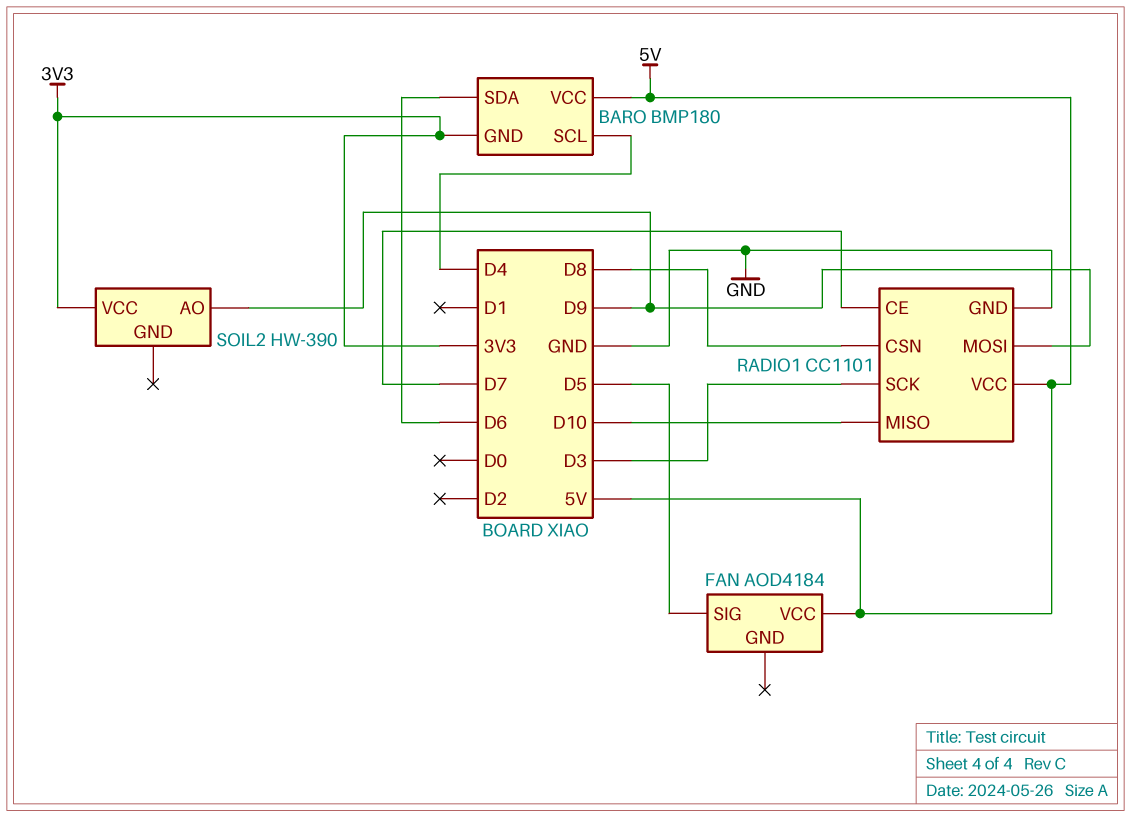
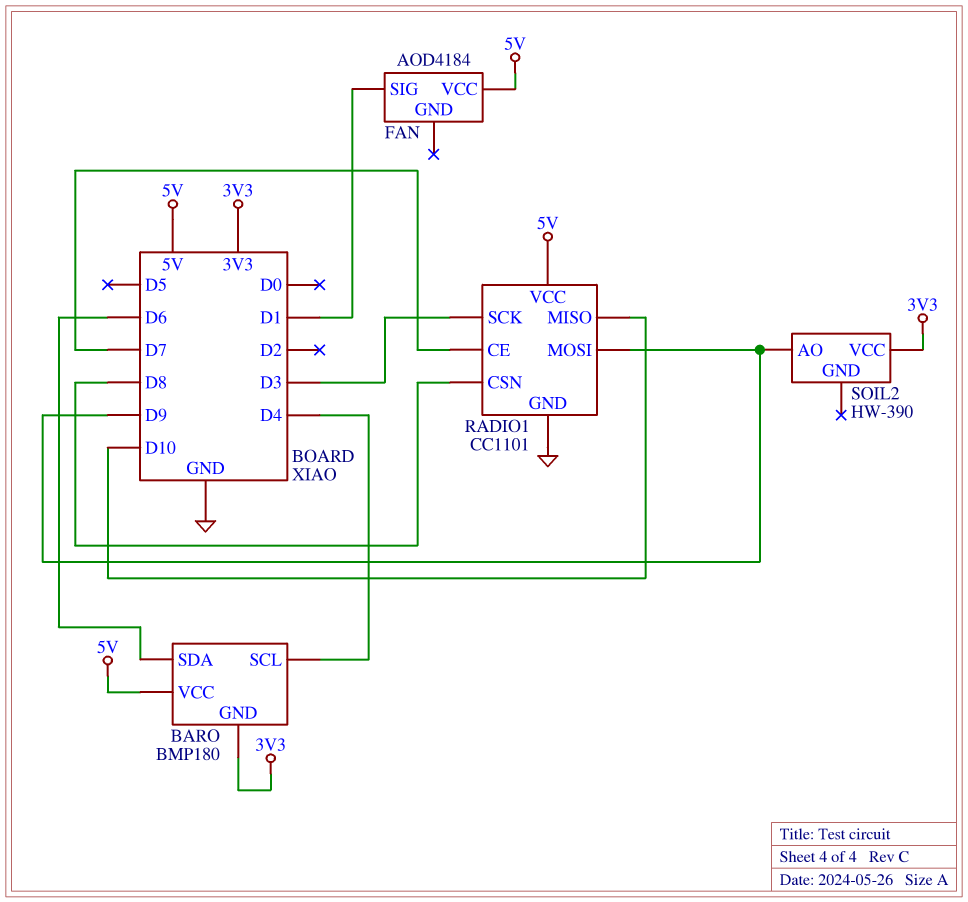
FAN pin SIG: D5 -> D1

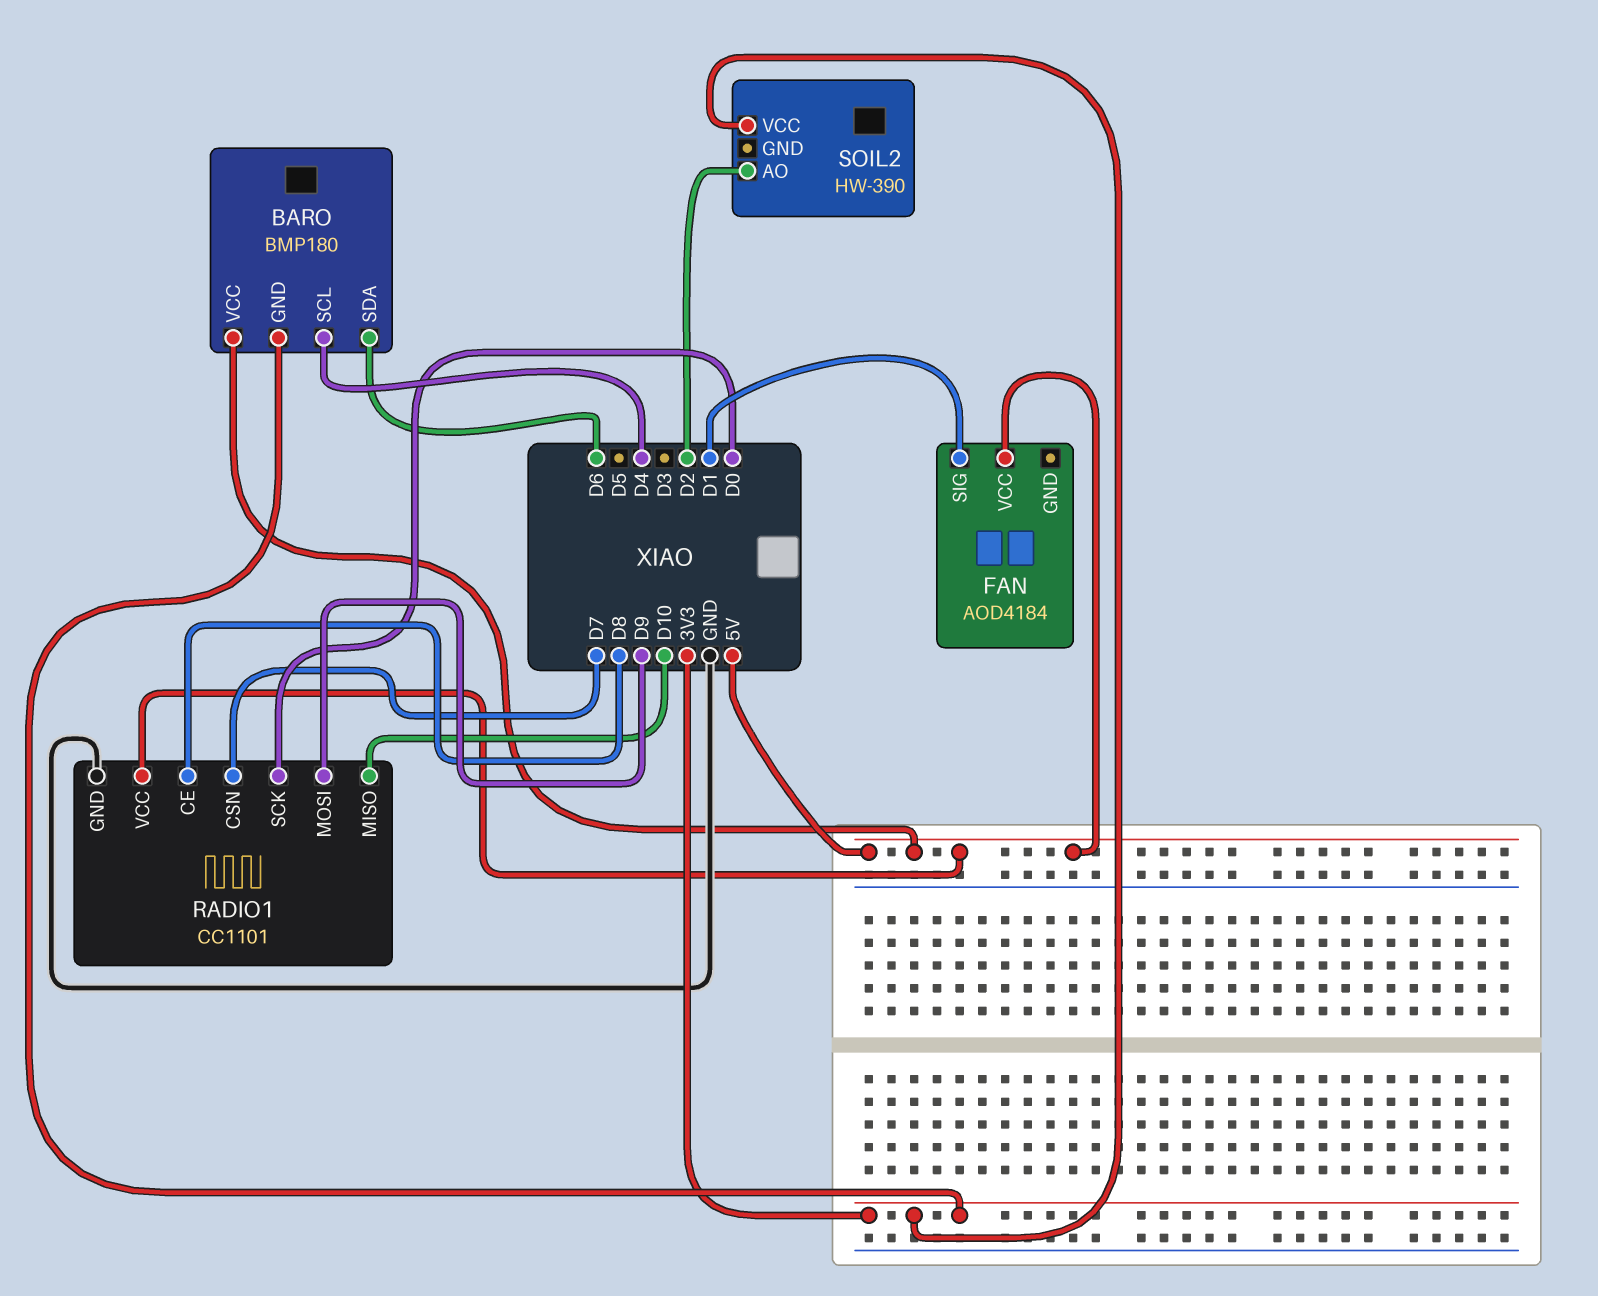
RADIO1 pin CE: D7 -> D8
RADIO1 pin CSN: D8 -> D7
RADIO1 pin SCK: D3 -> D0
SOIL2 pin AO: D9 -> D2

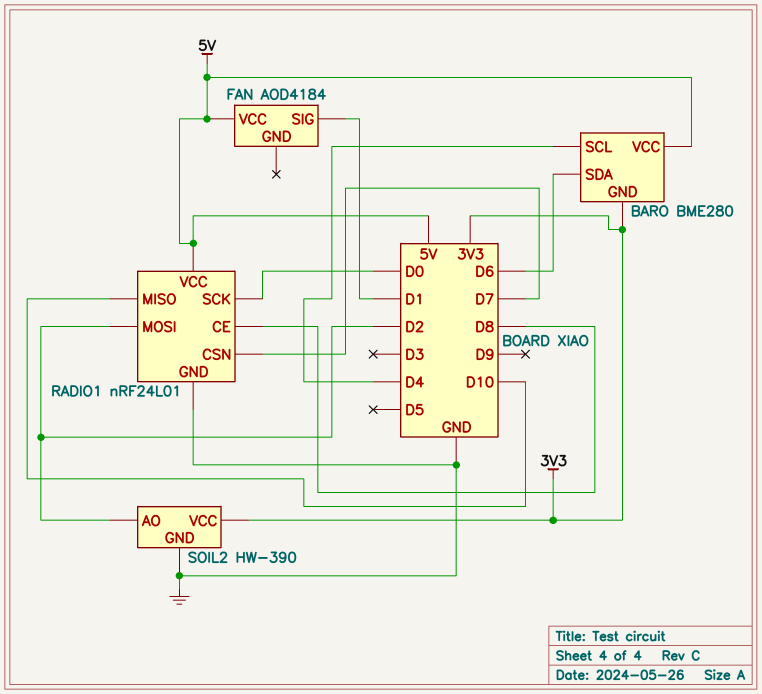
BARO: BMP180 -> BME280
RADIO1: CC1101 -> nRF24L01
RADIO1 pin MOSI: D9 -> D2
SOIL2 pin GND: none -> GND

